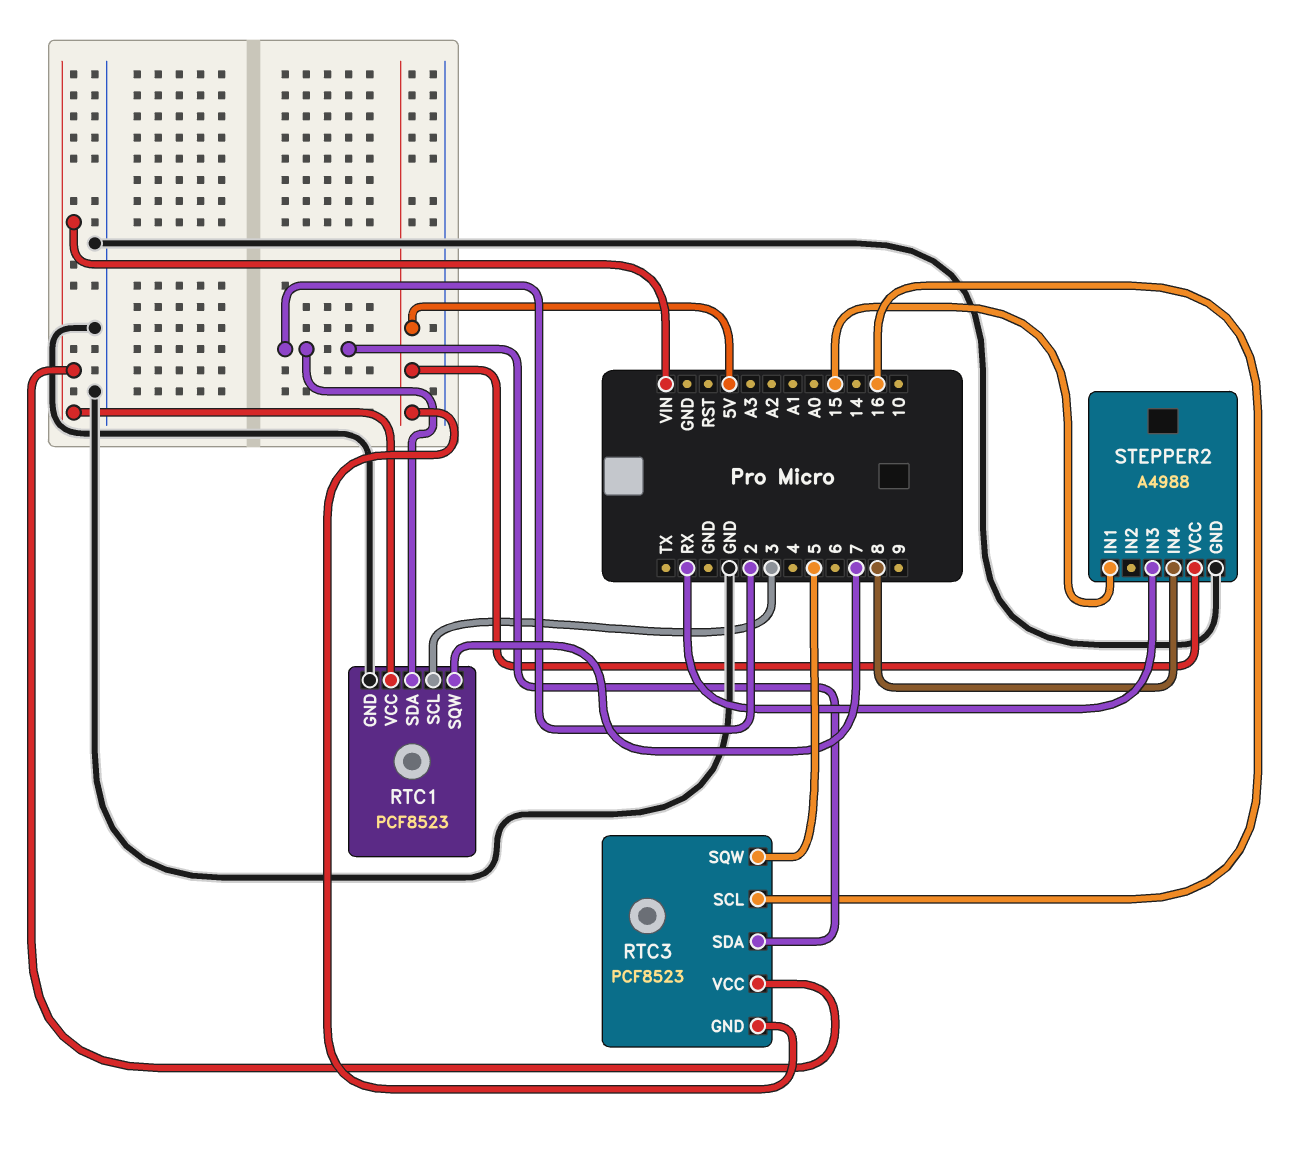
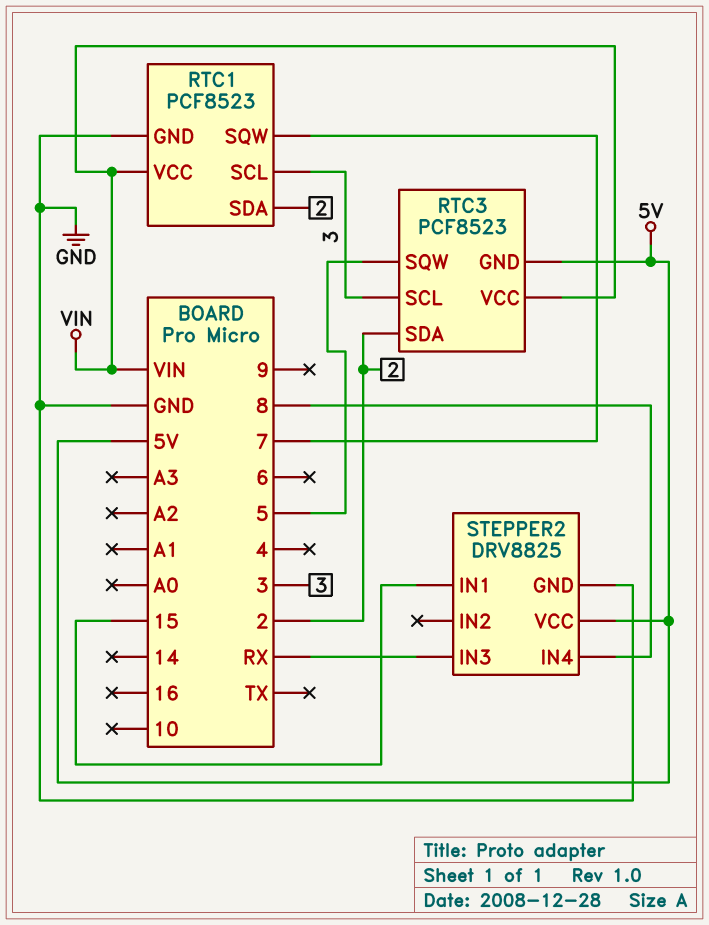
RTC3 pin SCL: 16 -> 3
STEPPER2: A4988 -> DRV8825

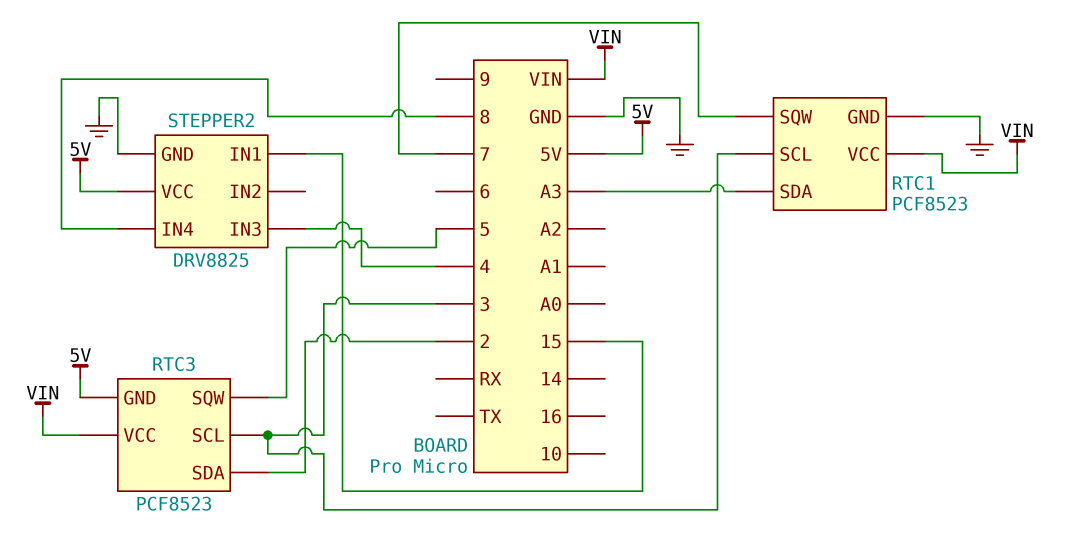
RTC1 pin SDA: 2 -> A3
STEPPER2 pin IN3: RX -> 4

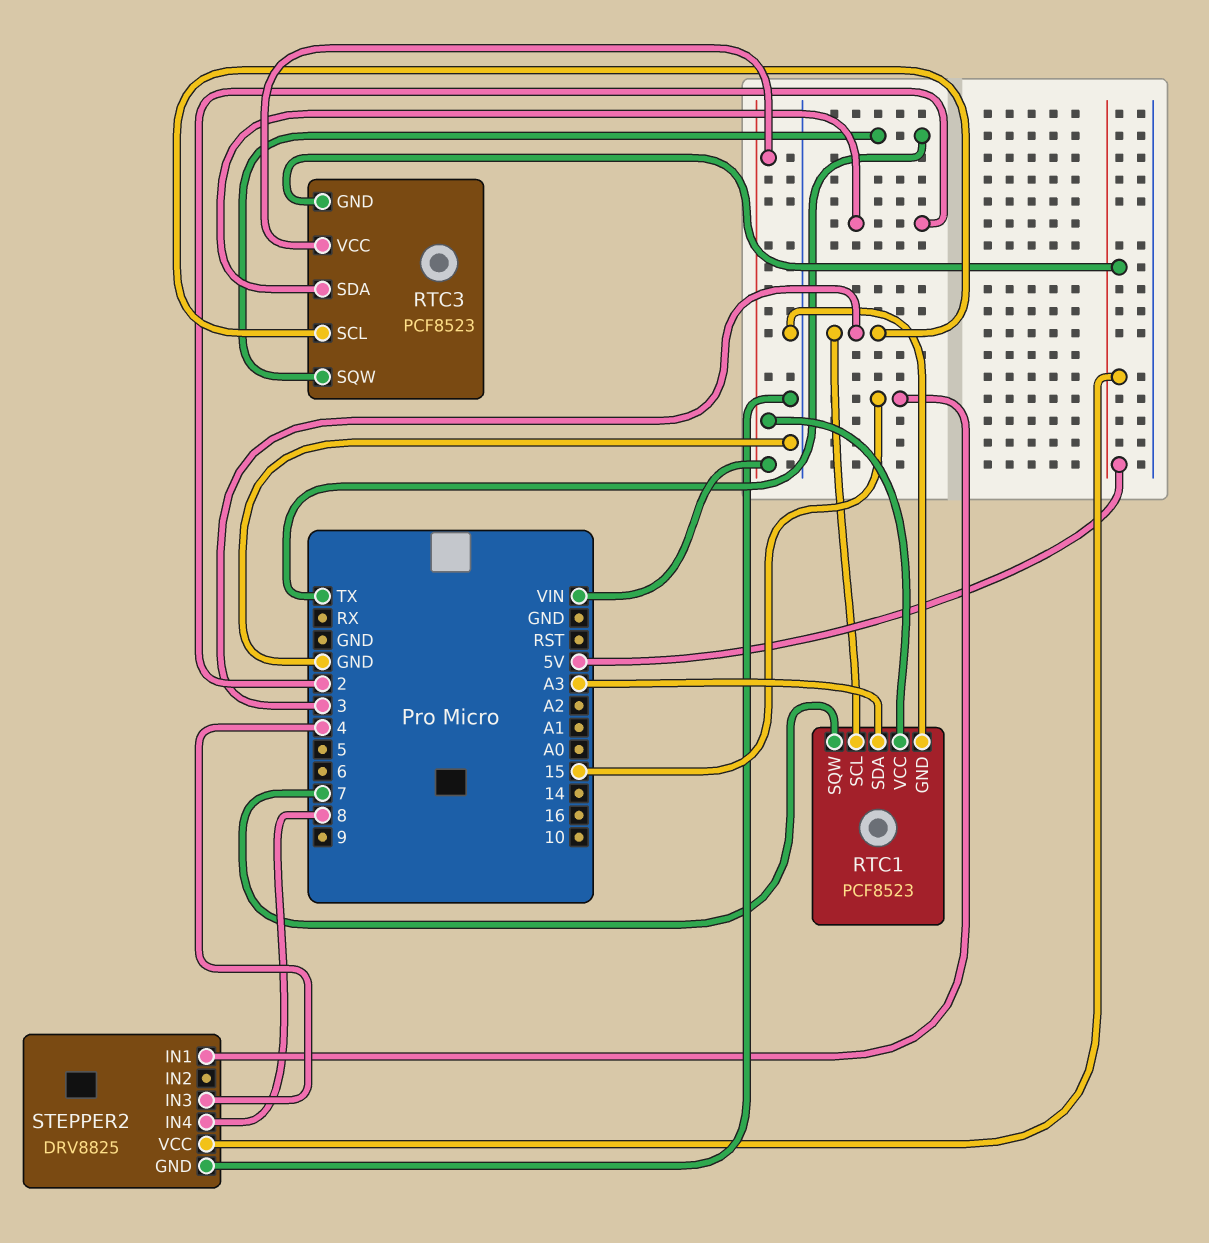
RTC3 pin SQW: 5 -> TX

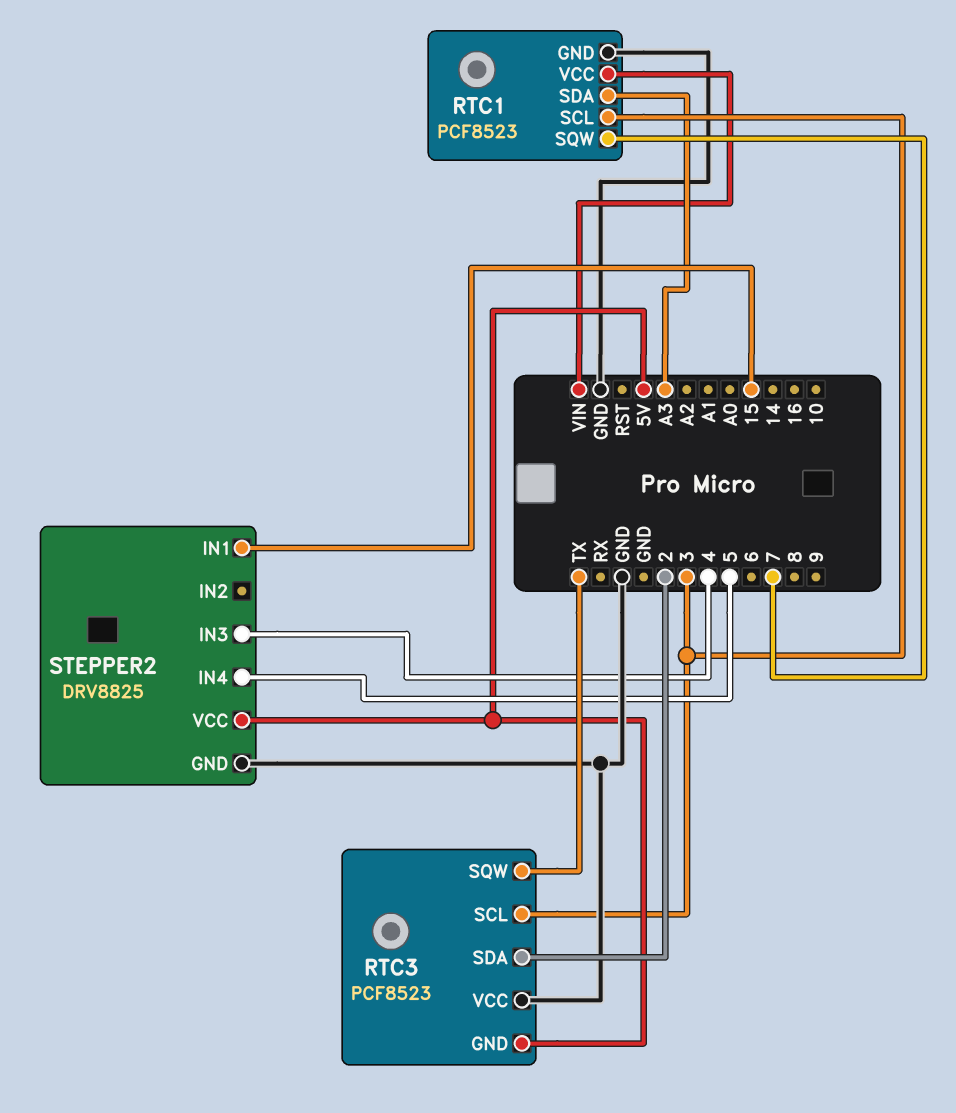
RTC3 pin VCC: VIN -> GND
STEPPER2 pin IN4: 8 -> 5

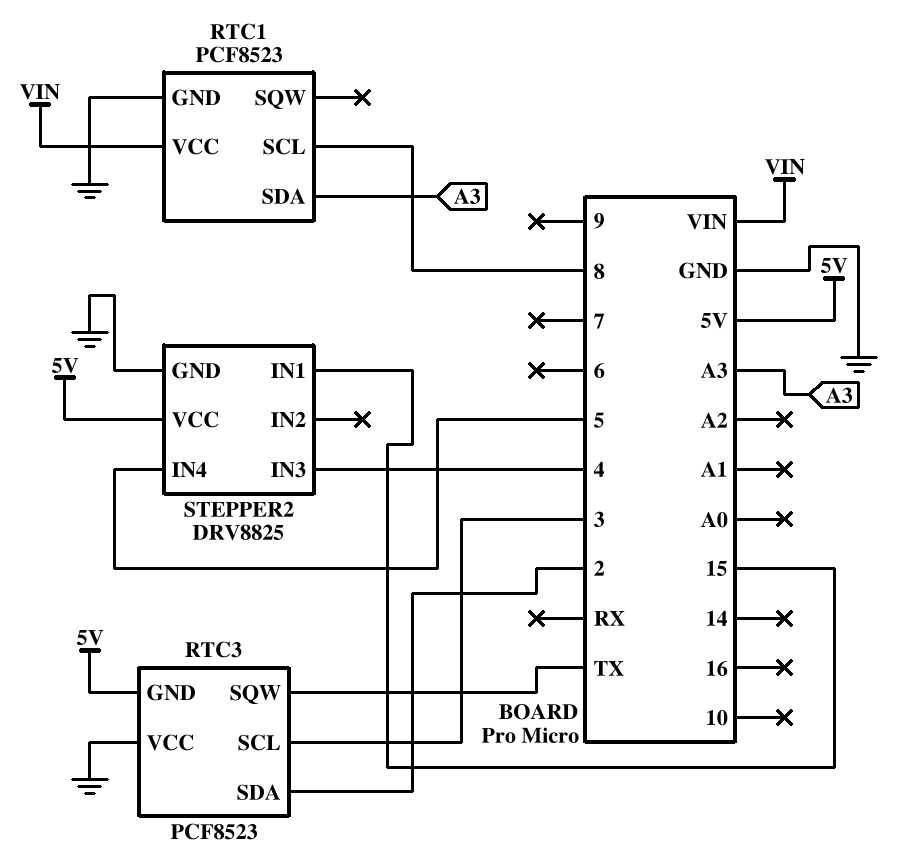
RTC1 pin SCL: 3 -> 8
RTC1 pin SQW: 7 -> none

